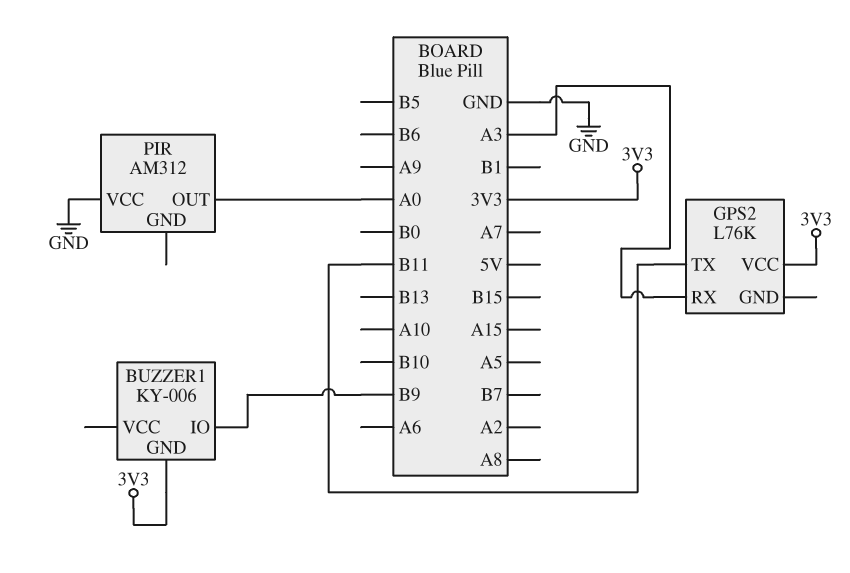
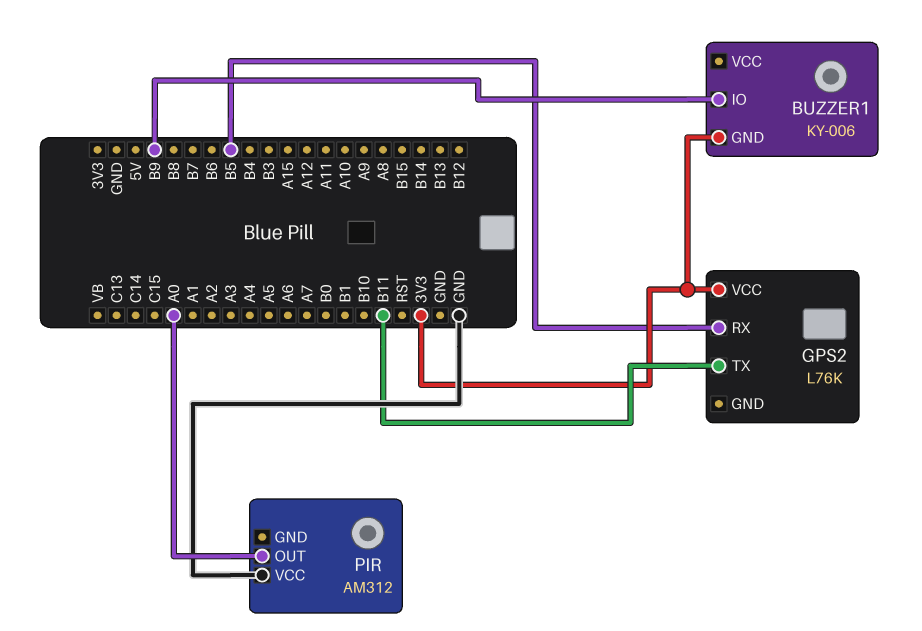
GPS2 pin RX: A3 -> B5

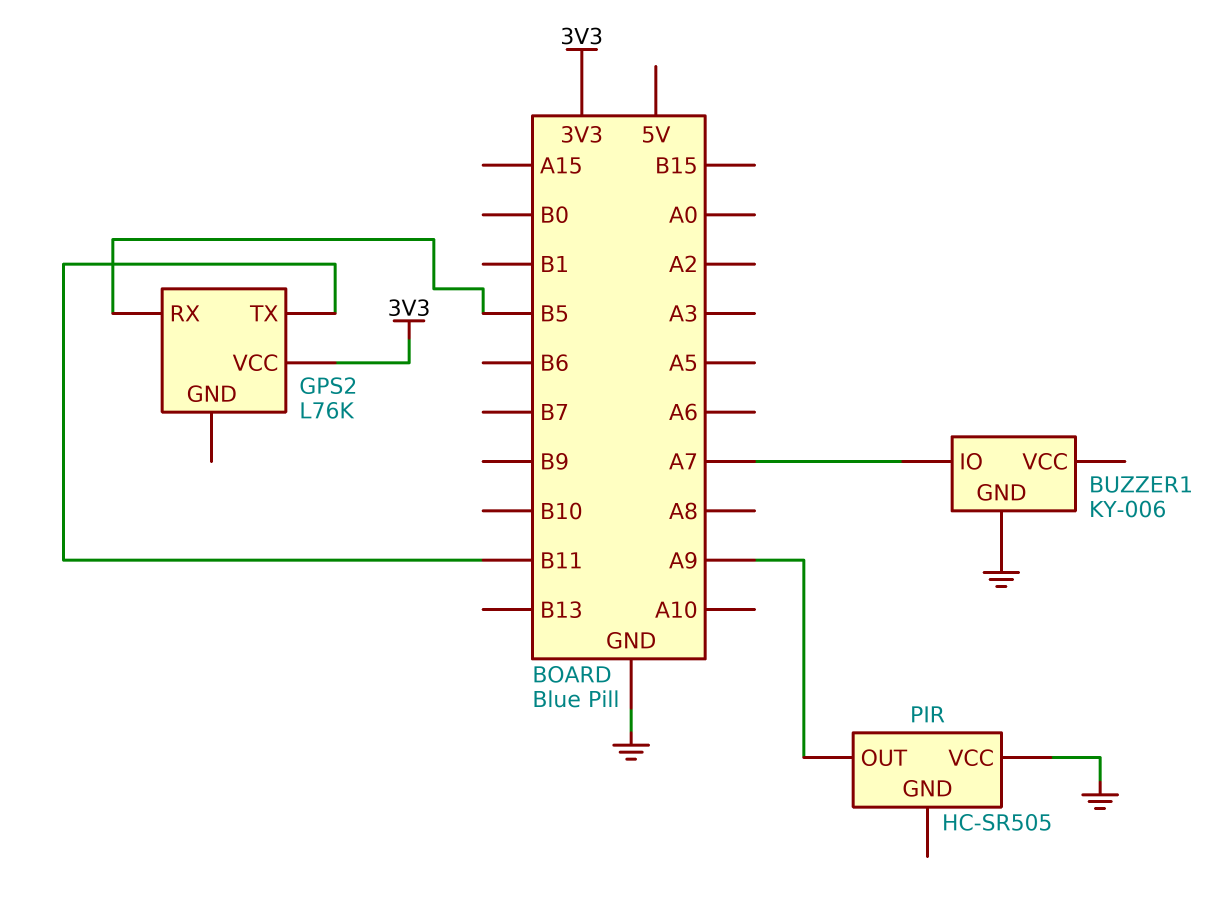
BUZZER1 pin GND: 3V3 -> GND
BUZZER1 pin IO: B9 -> A7
PIR: AM312 -> HC-SR505
PIR pin OUT: A0 -> A9

